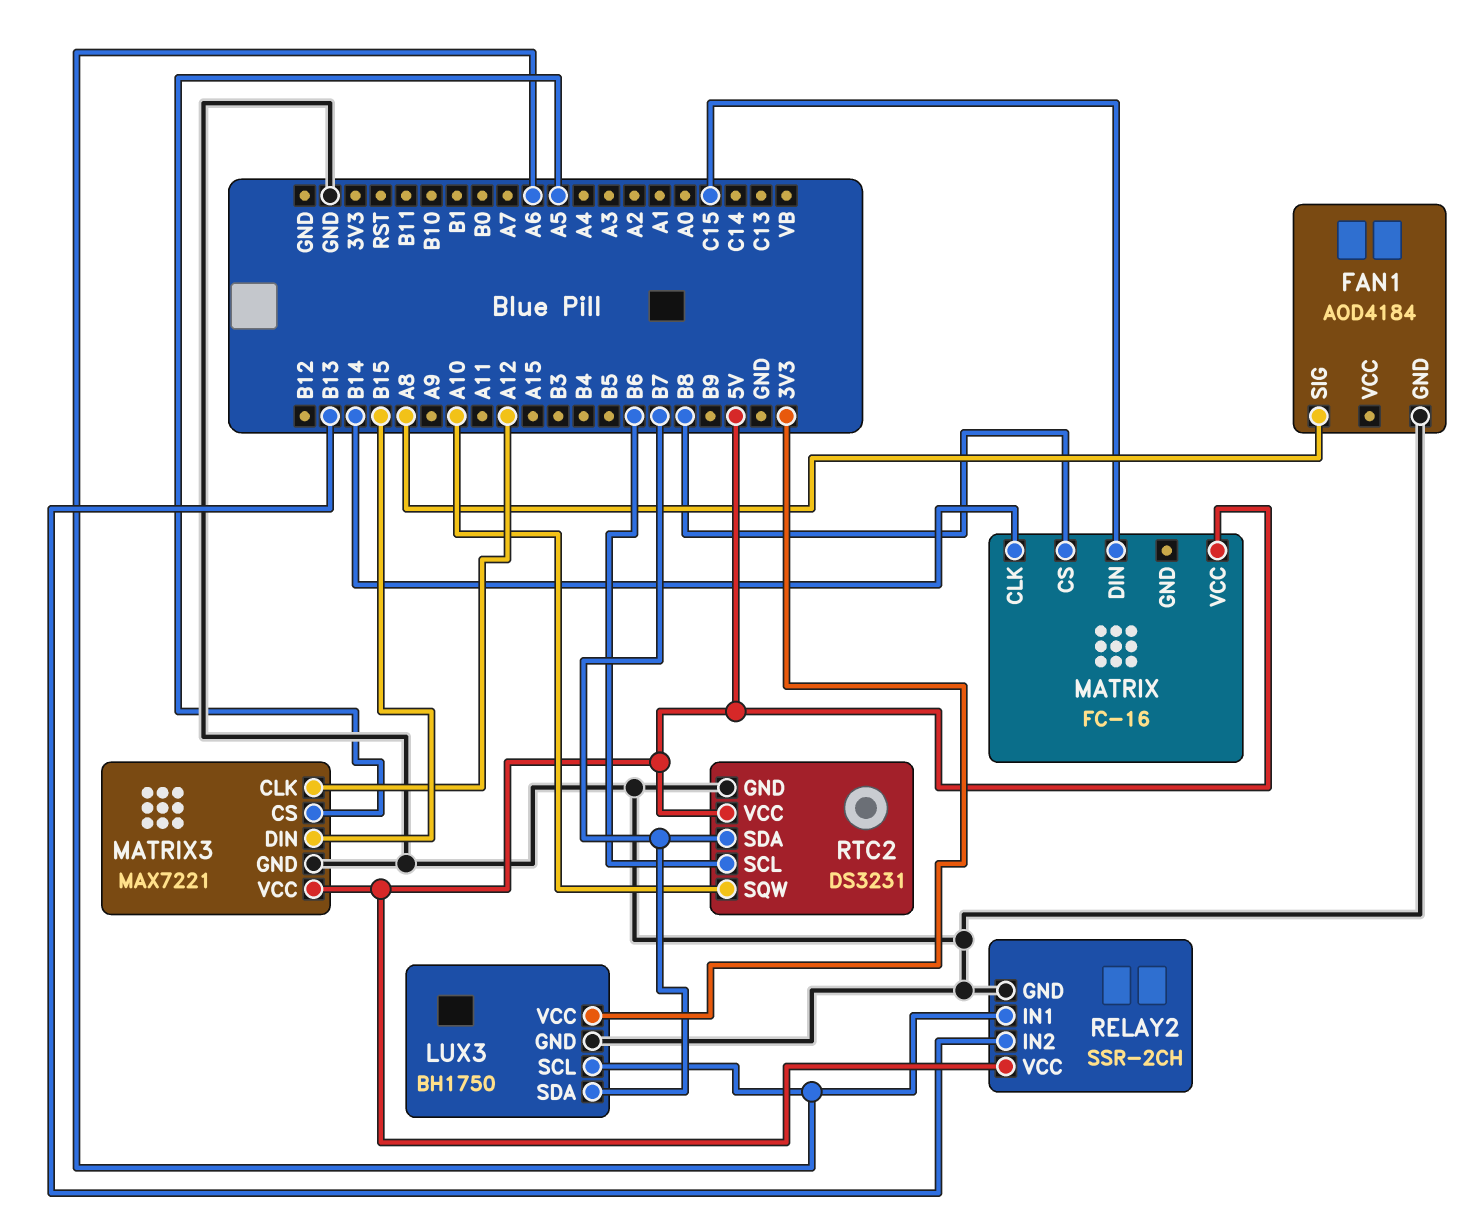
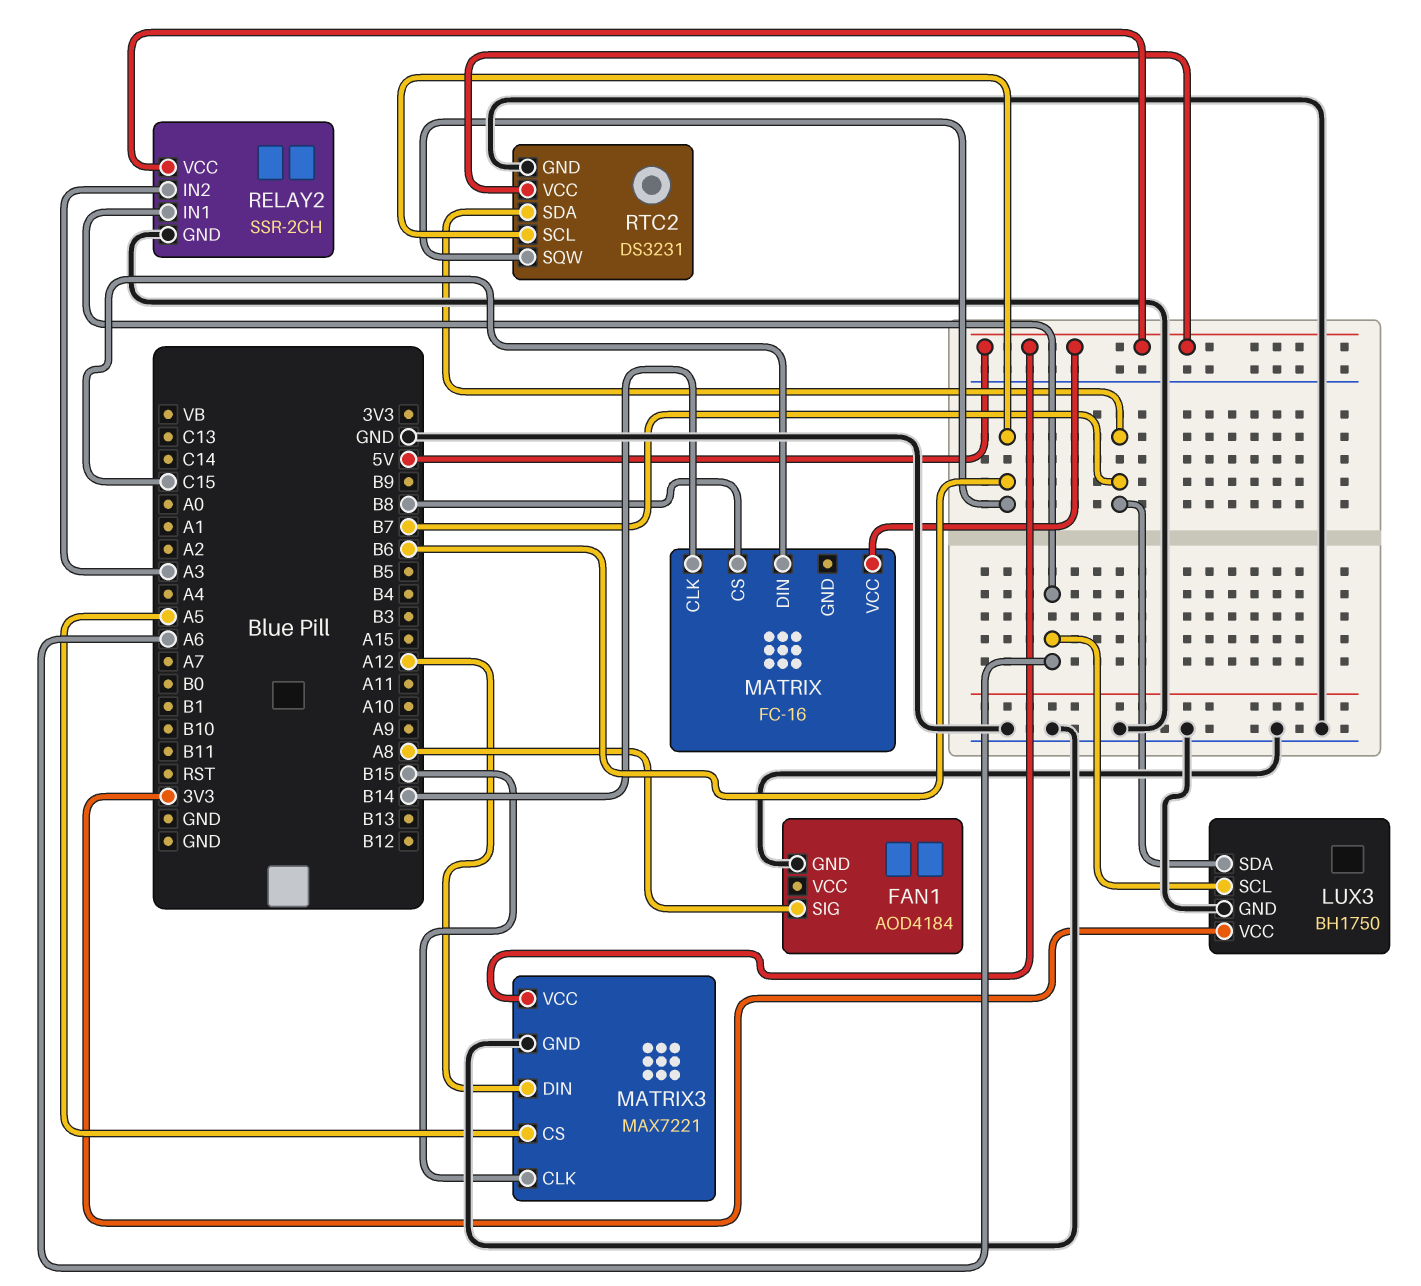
MATRIX3 pin CLK: A12 -> B15
MATRIX3 pin DIN: B15 -> A12
RELAY2 pin IN2: B13 -> A3
RTC2 pin SQW: A10 -> B6

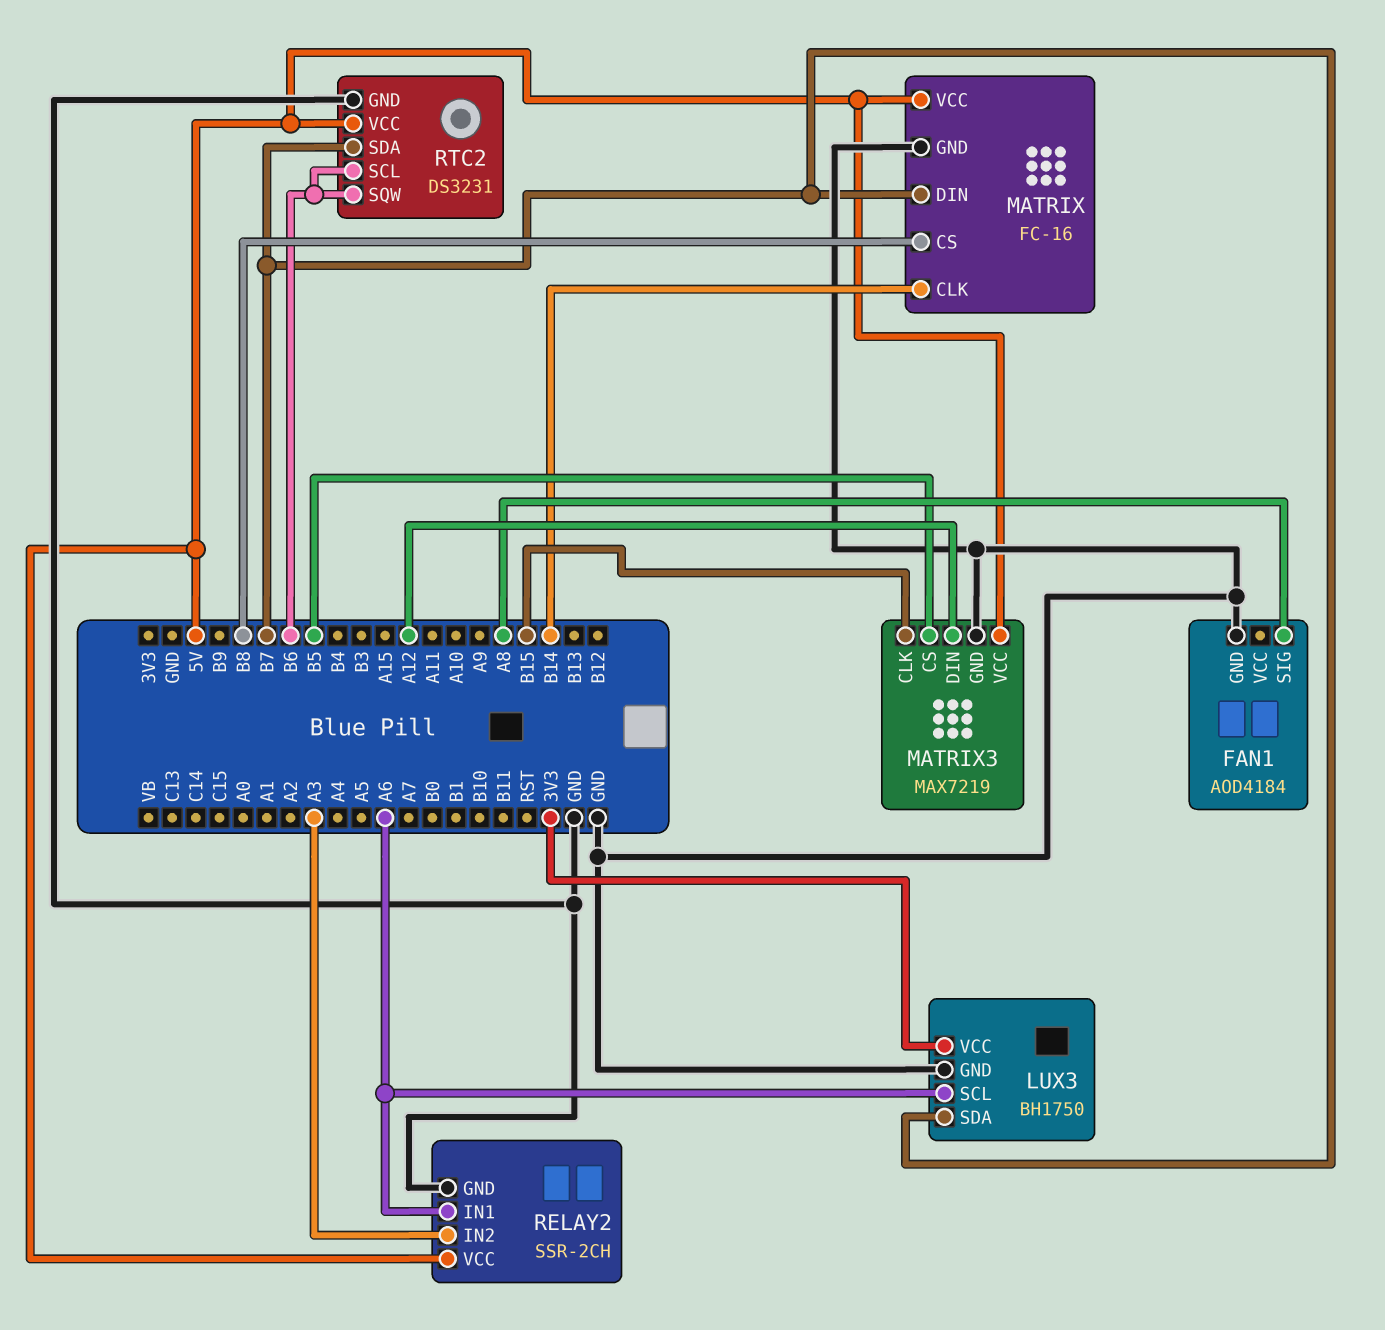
MATRIX pin DIN: C15 -> B7
MATRIX pin GND: none -> GND
MATRIX3: MAX7221 -> MAX7219
MATRIX3 pin CS: A5 -> B5

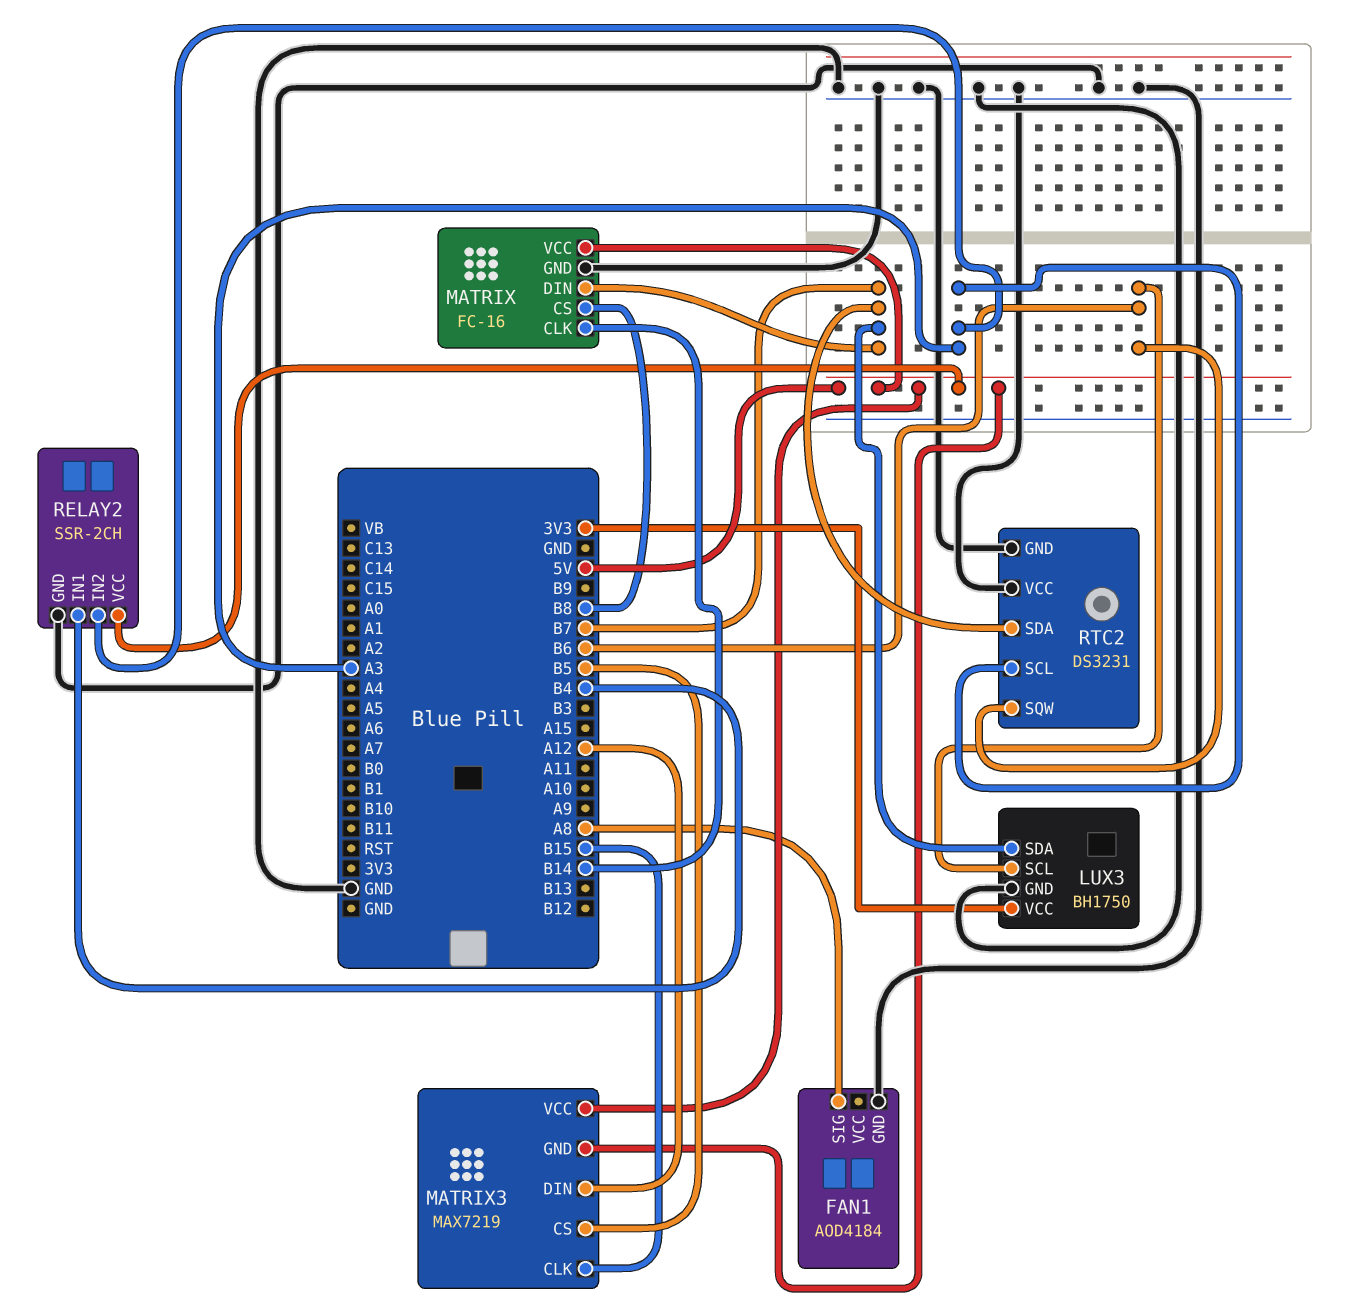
LUX3 pin SCL: A6 -> B6
MATRIX3 pin GND: GND -> 5V
RELAY2 pin IN1: A6 -> B4
RTC2 pin SCL: B6 -> A3
RTC2 pin VCC: 5V -> GND

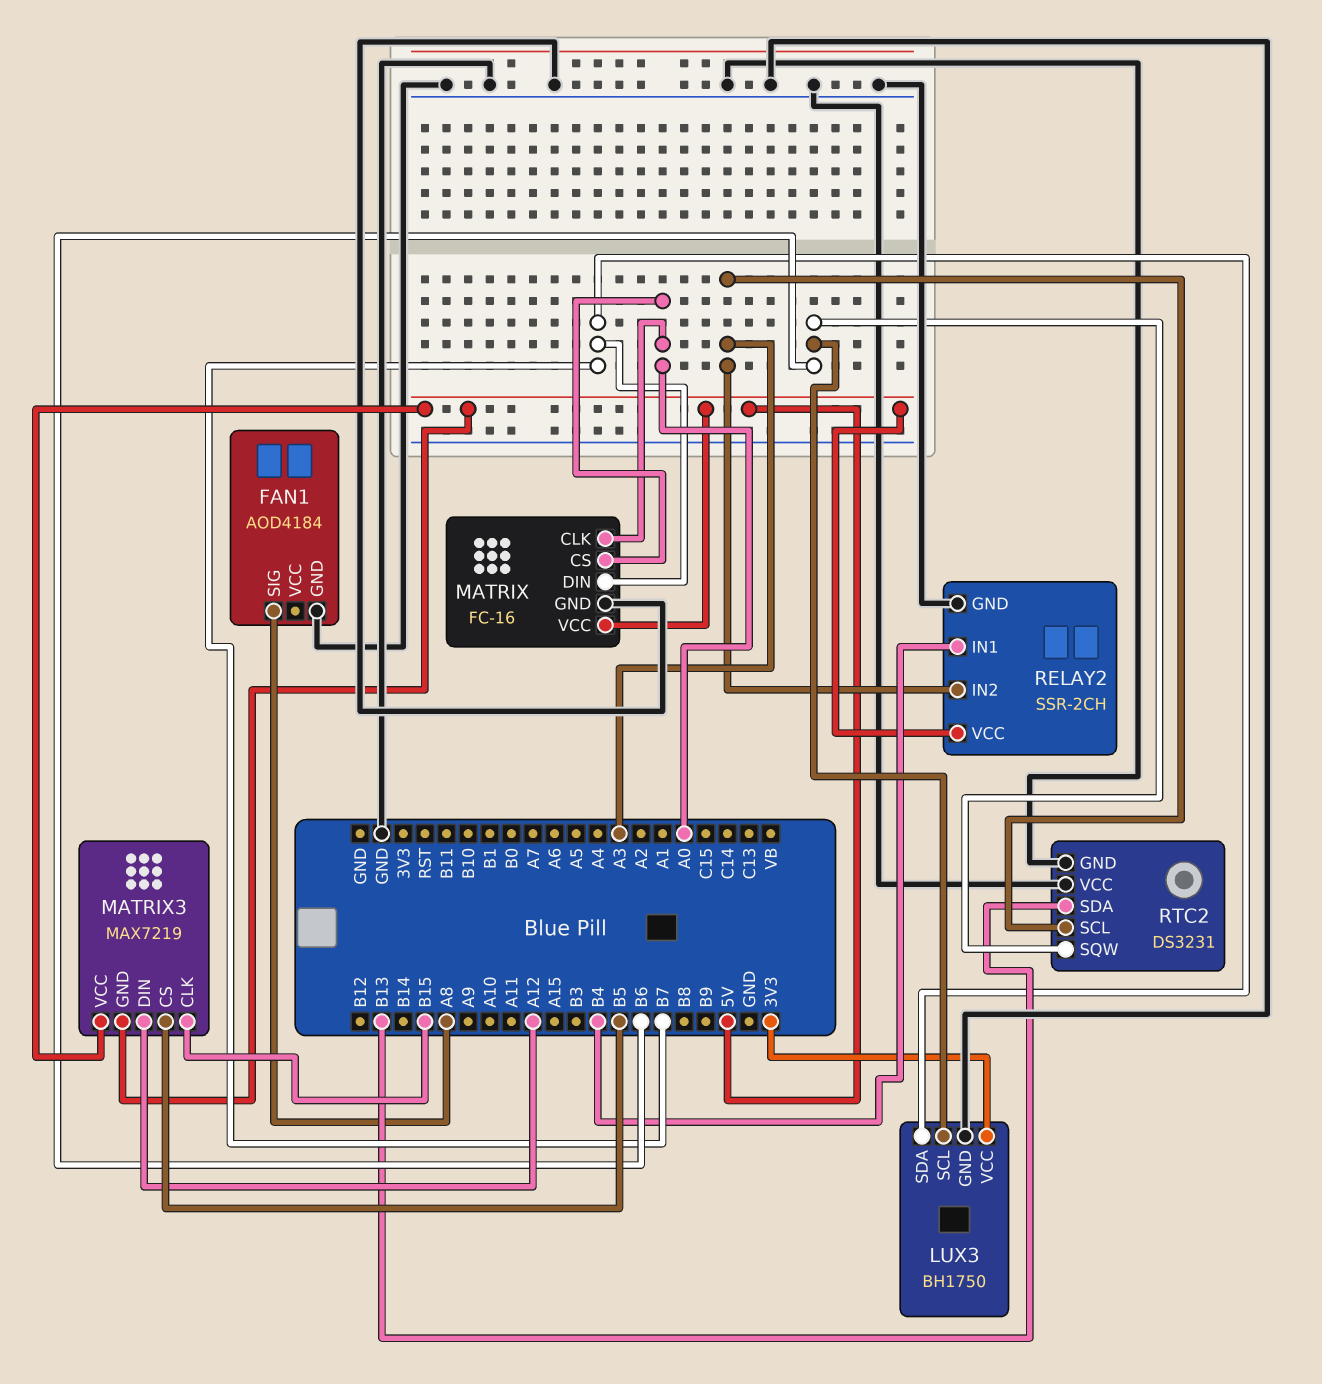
MATRIX pin CLK: B14 -> A0
MATRIX pin CS: B8 -> A0
RTC2 pin SDA: B7 -> B13

